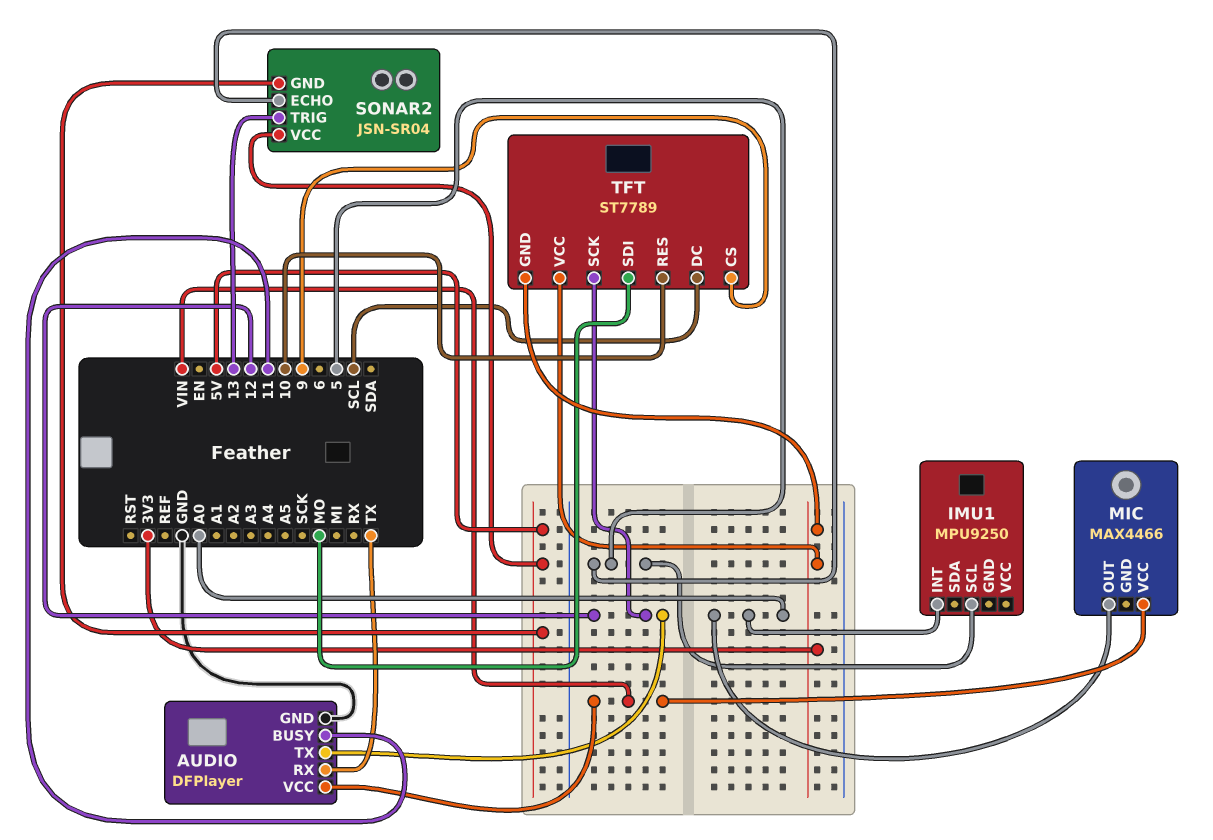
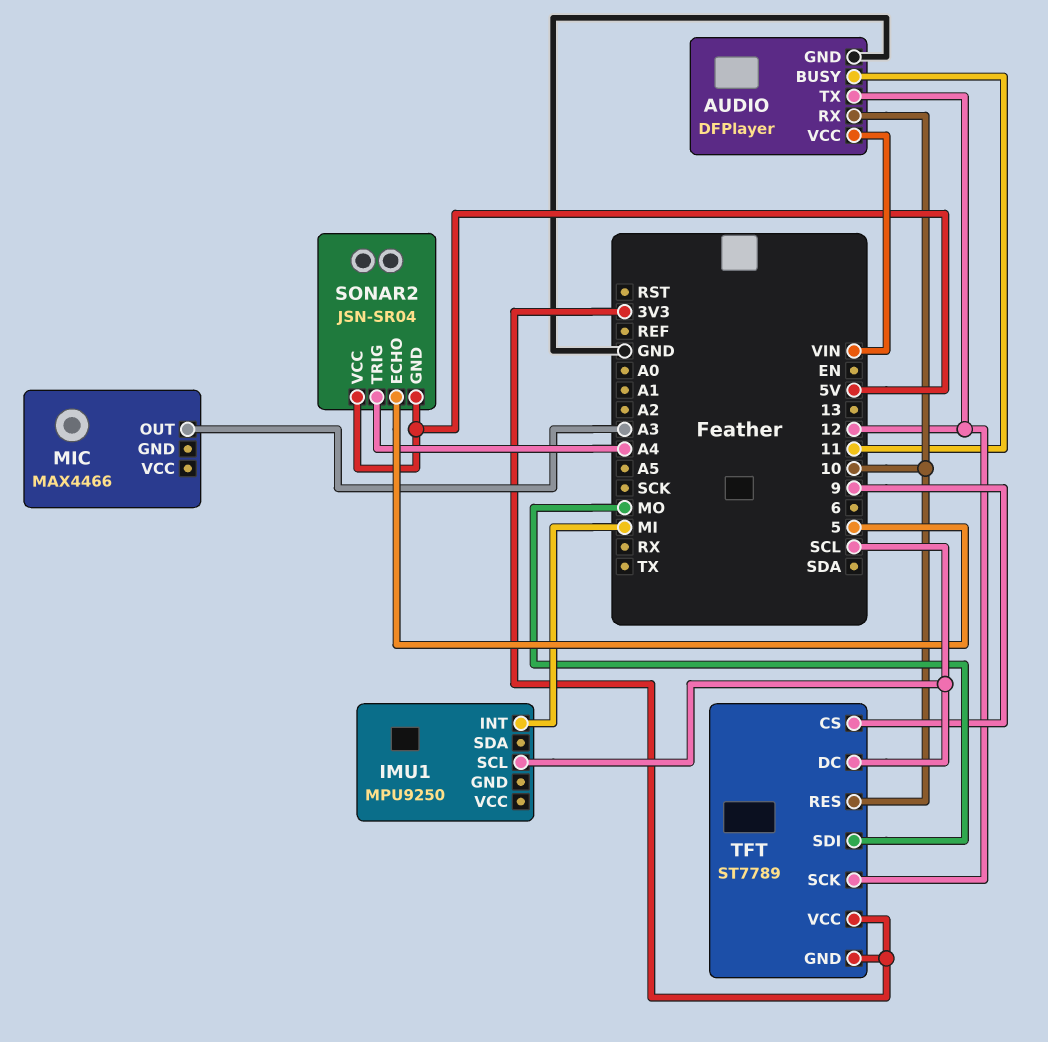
AUDIO pin RX: TX -> 10
IMU1 pin INT: A0 -> MI
IMU1 pin SCL: 5 -> SCL
MIC pin OUT: A0 -> A3
MIC pin VCC: VIN -> none
SONAR2 pin TRIG: 13 -> A4

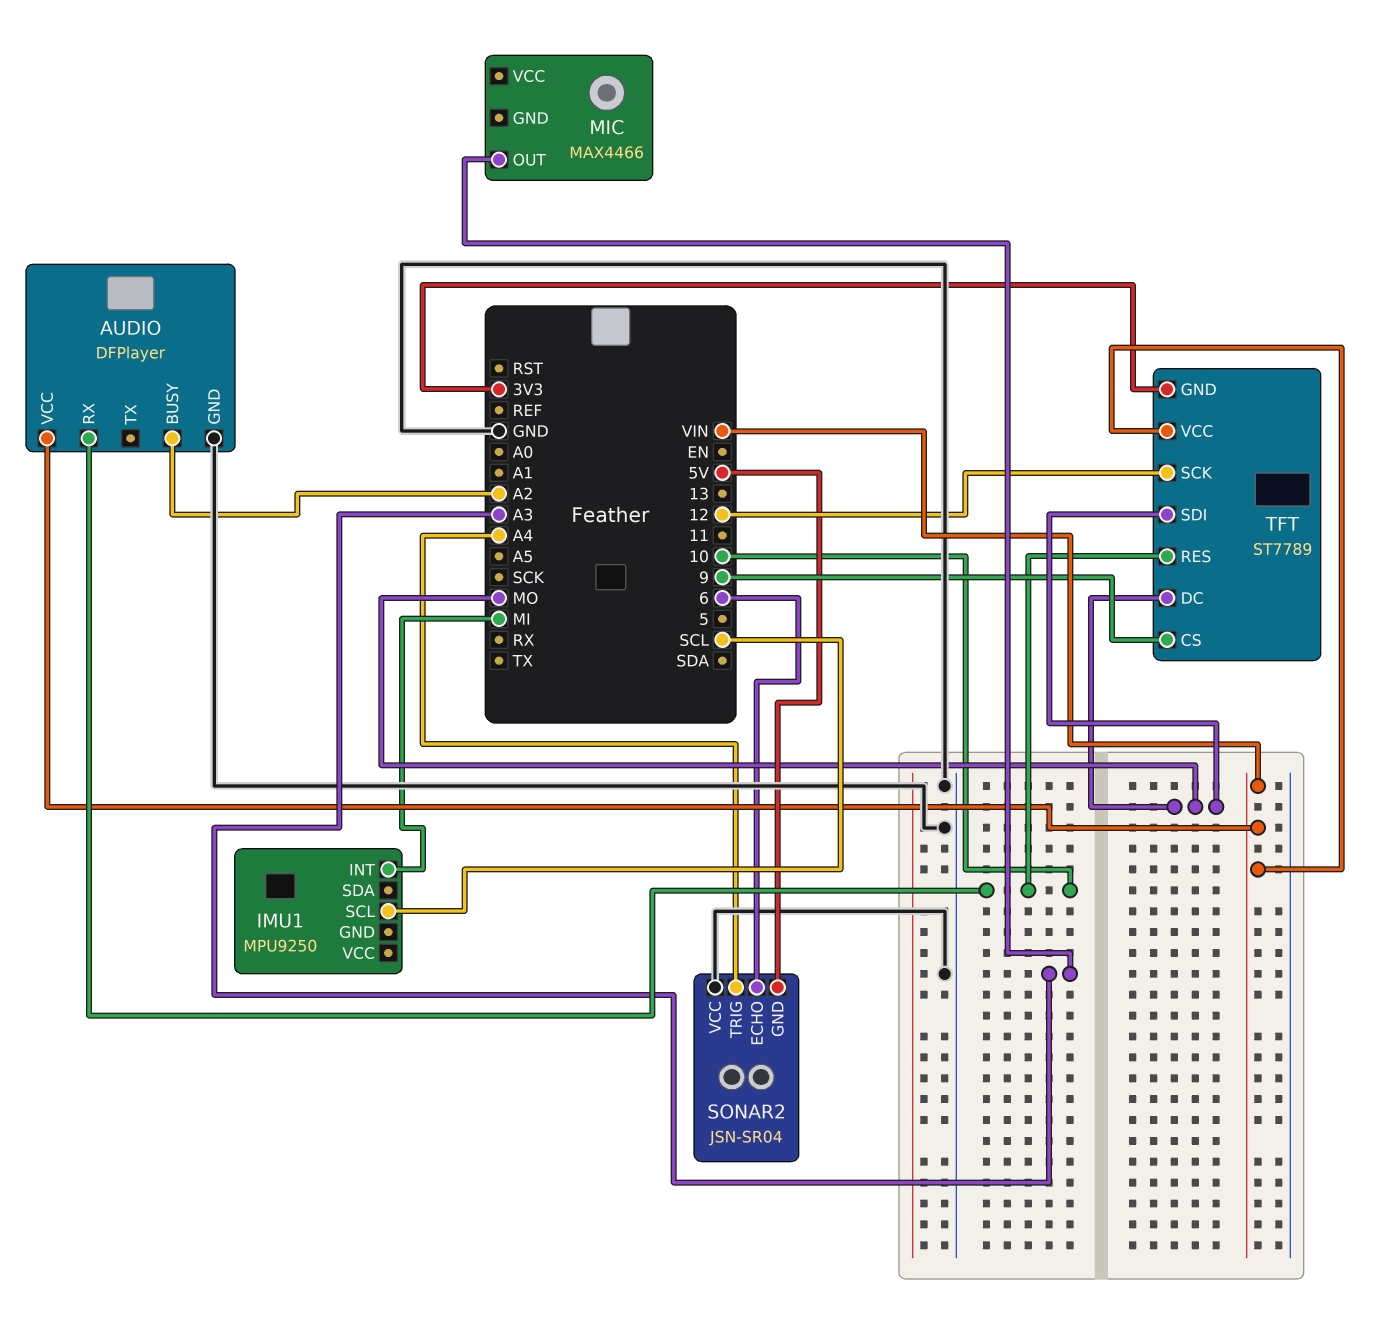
AUDIO pin BUSY: 11 -> A2
AUDIO pin TX: 12 -> none
SONAR2 pin ECHO: 5 -> 6
SONAR2 pin VCC: 5V -> GND
TFT pin DC: SCL -> MO
TFT pin VCC: 3V3 -> VIN

